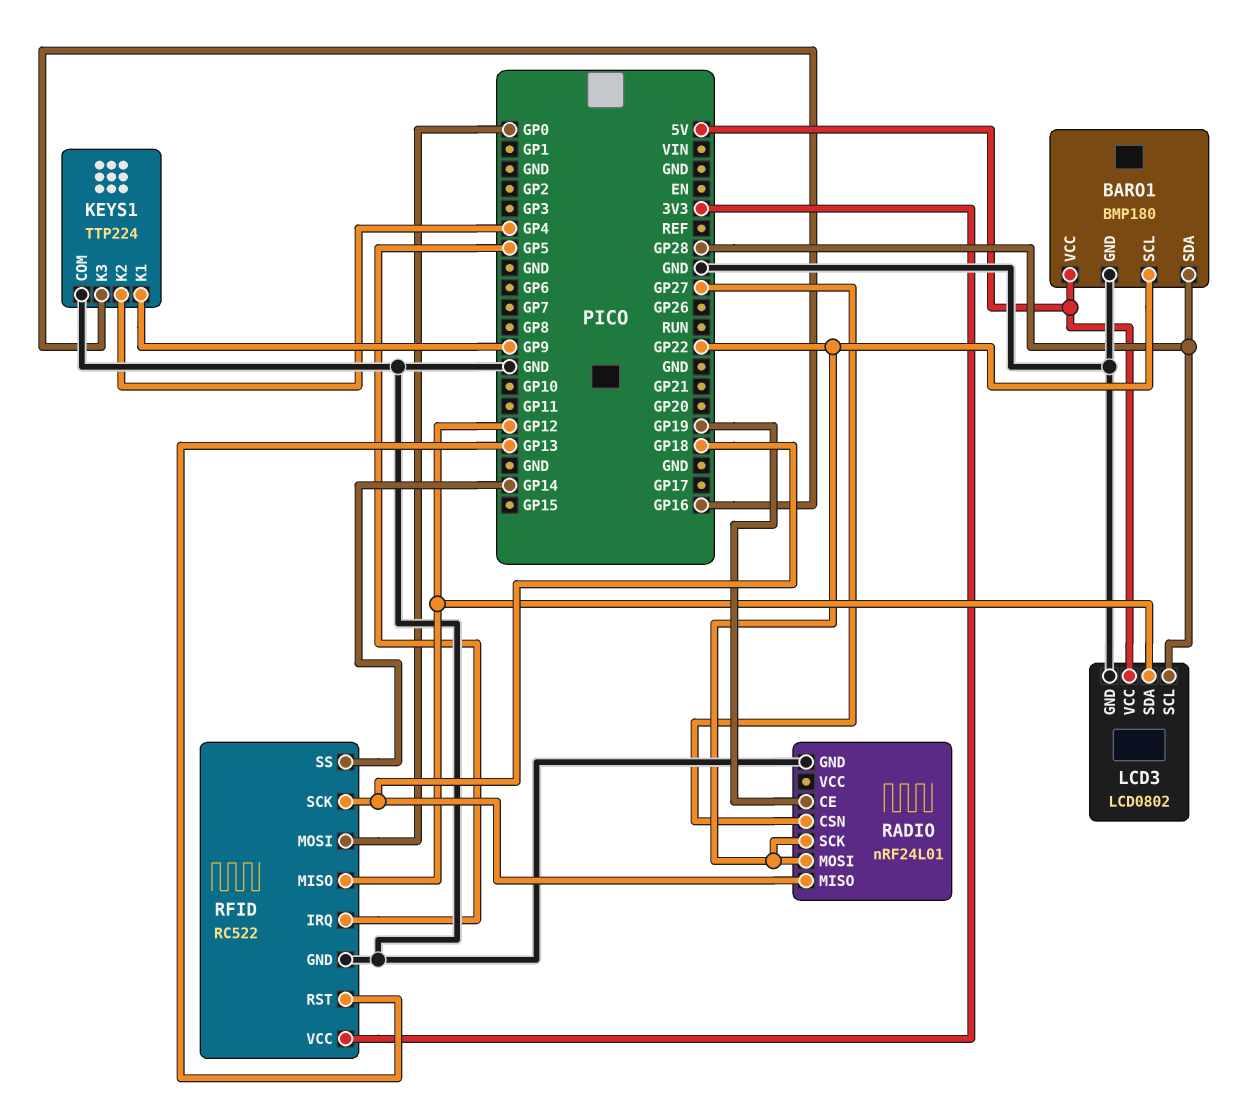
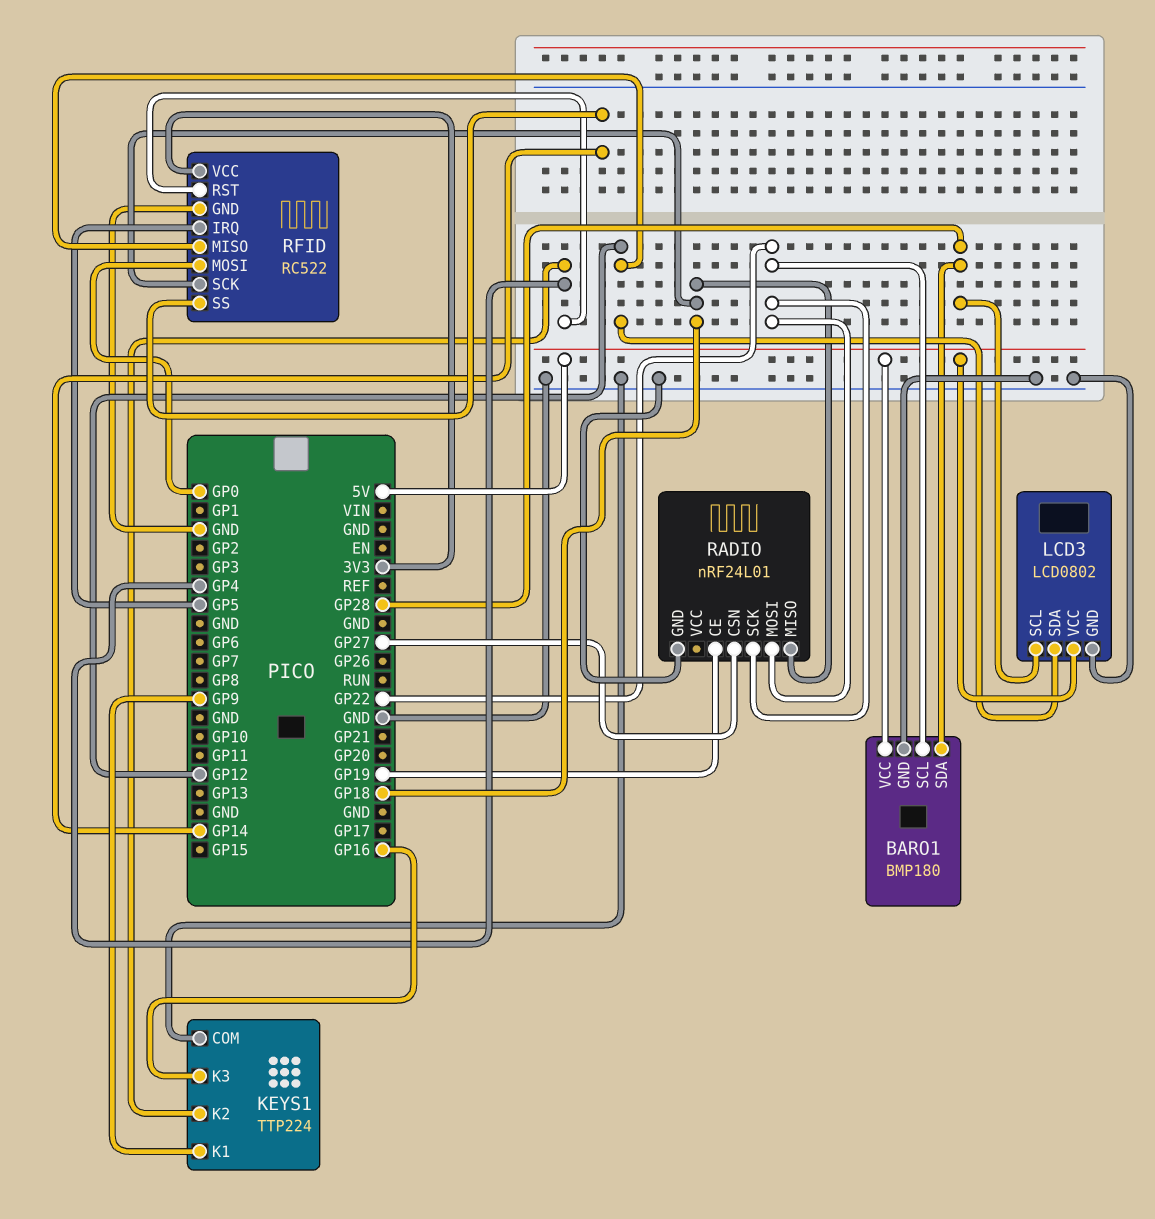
RFID pin RST: GP13 -> GP4

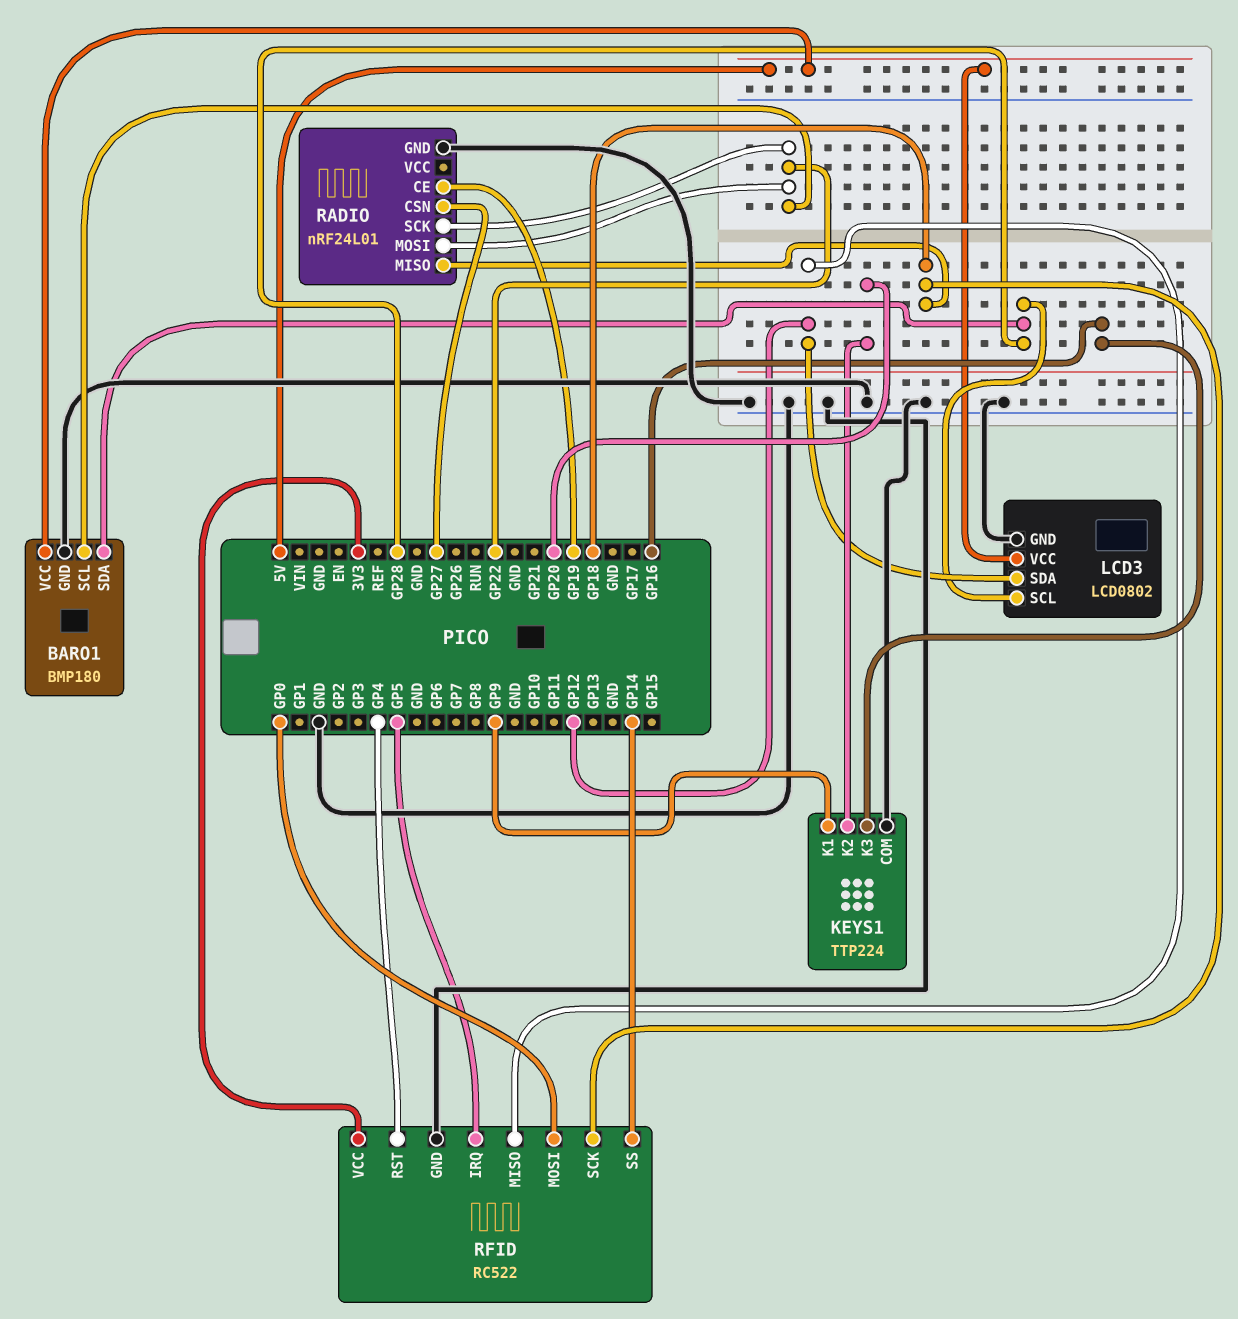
KEYS1 pin K2: GP4 -> GP20

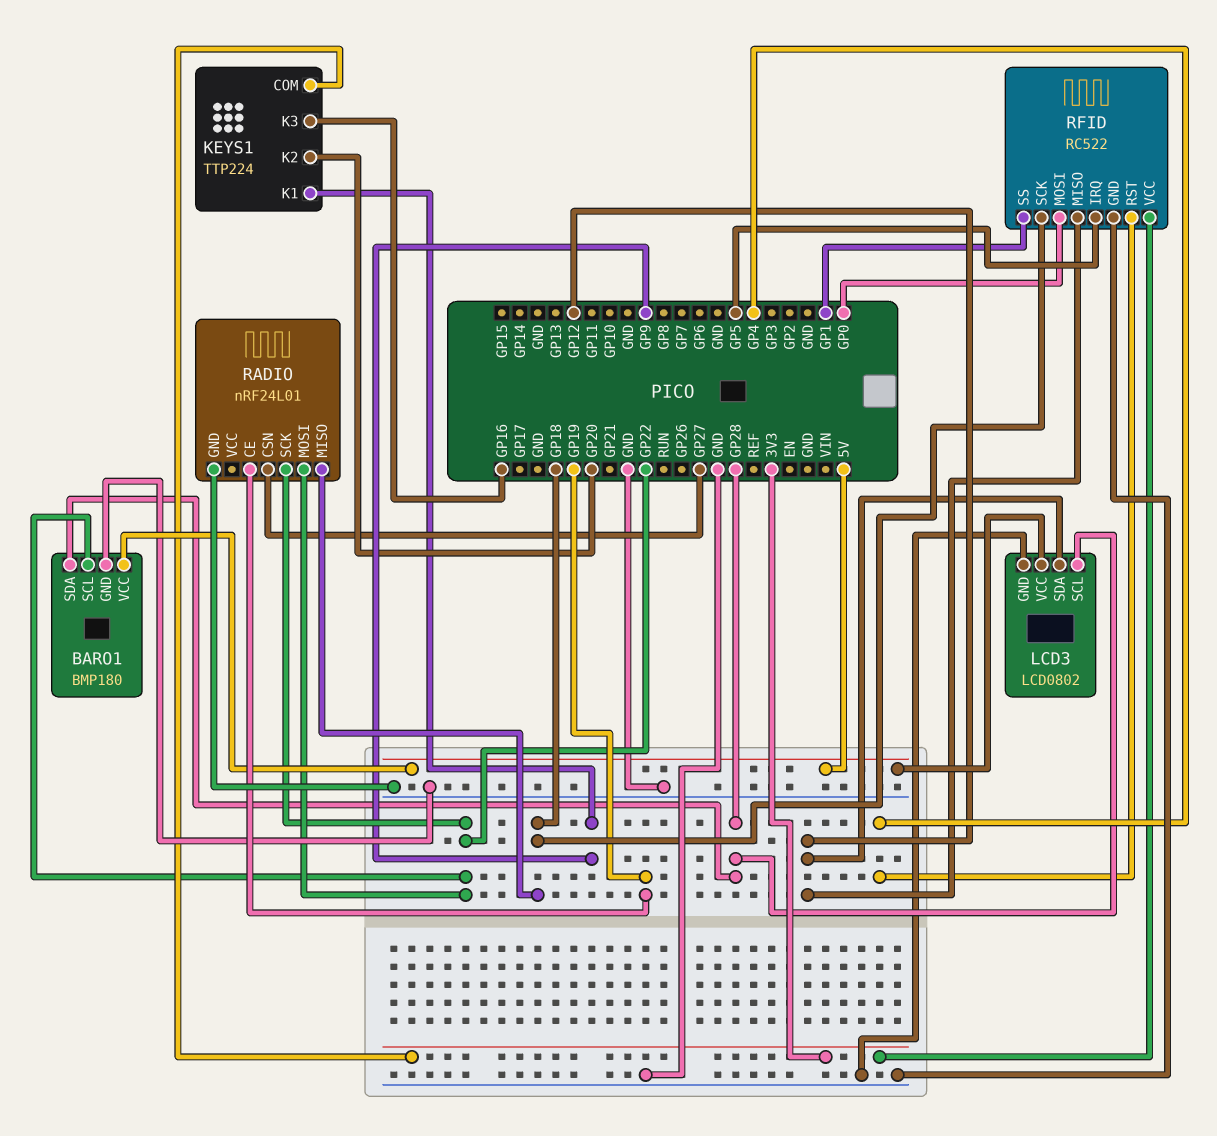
KEYS1 pin COM: GND -> 3V3
RFID pin SS: GP14 -> GP1

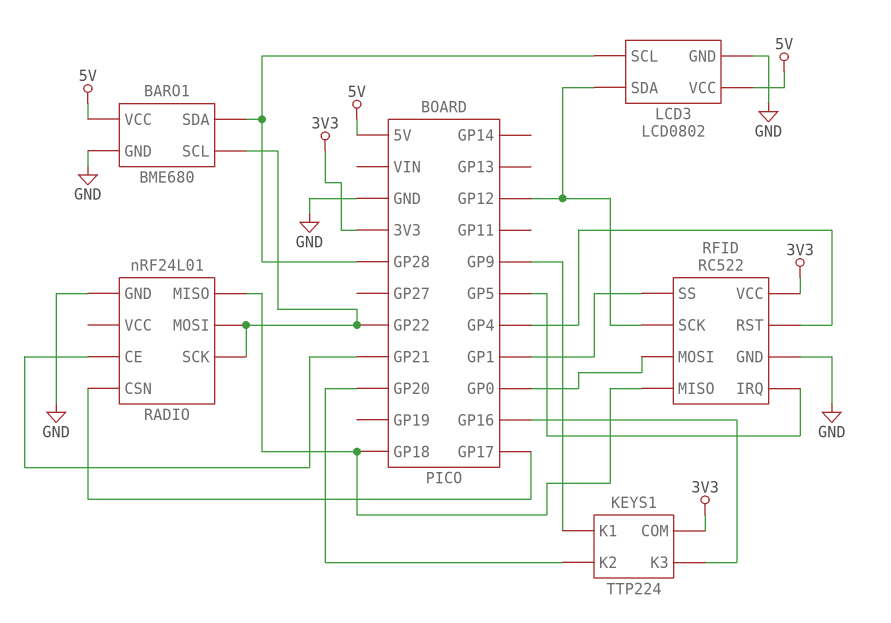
BARO1: BMP180 -> BME680
RADIO pin CE: GP19 -> GP21
RADIO pin CSN: GP27 -> GP17
RFID pin MISO: GP12 -> GP18
RFID pin SCK: GP18 -> GP12

